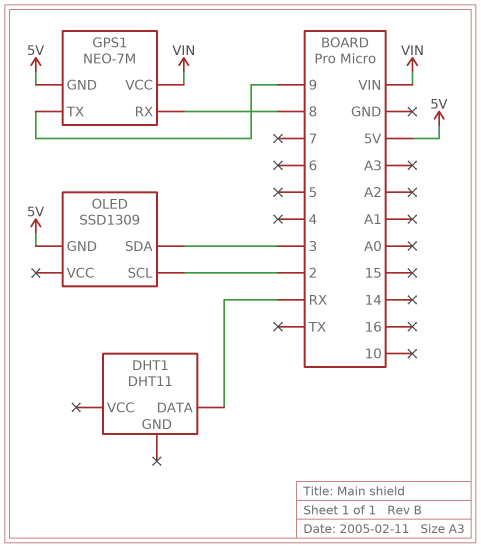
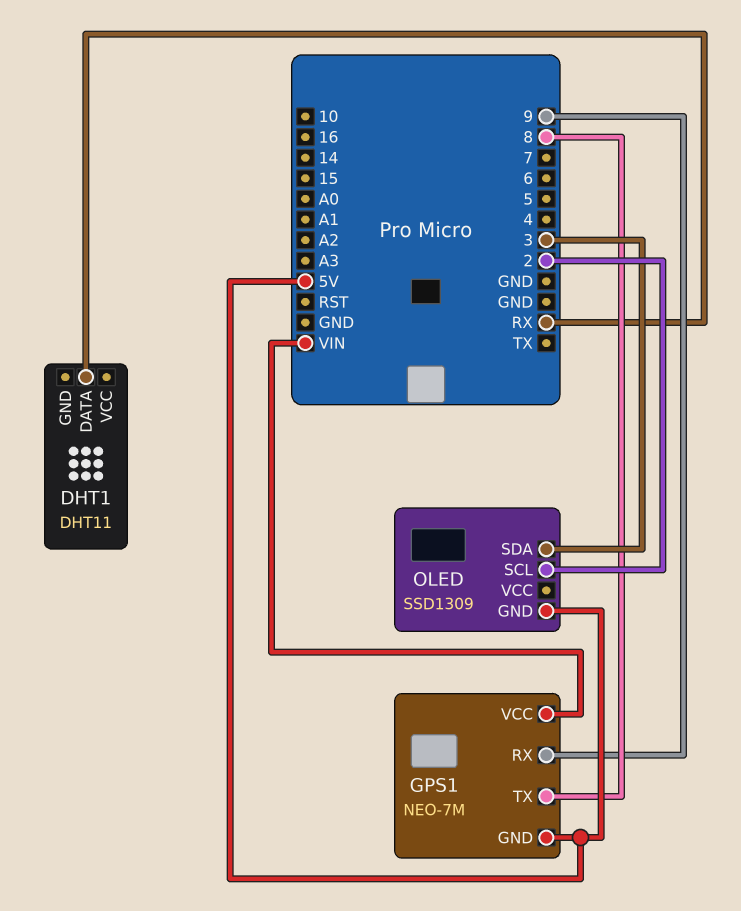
GPS1 pin RX: 8 -> 9
GPS1 pin TX: 9 -> 8

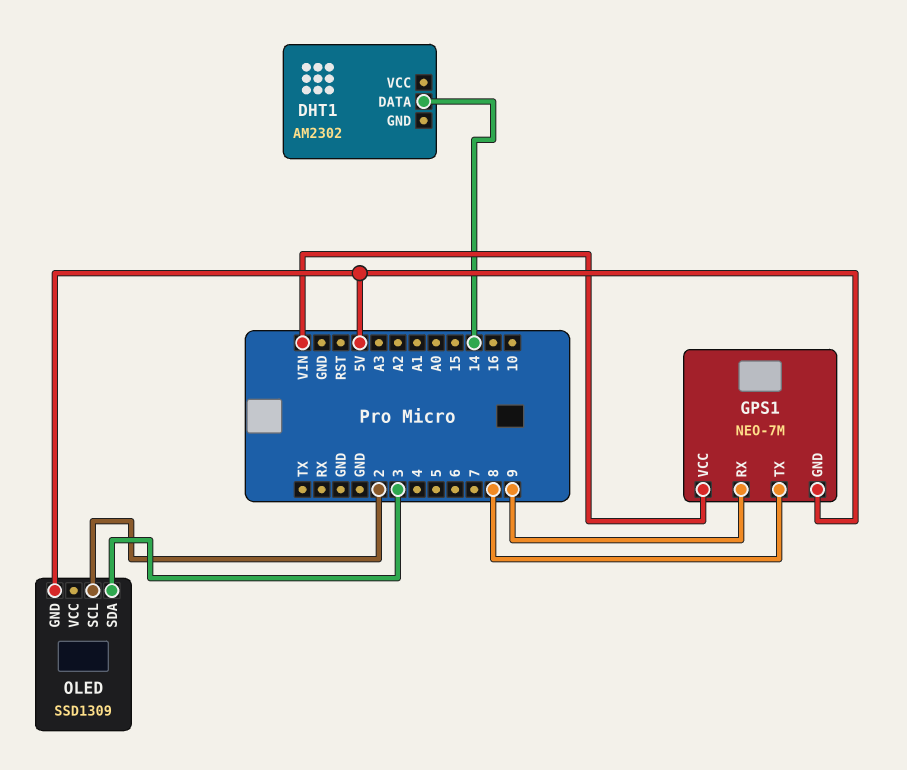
DHT1: DHT11 -> AM2302
DHT1 pin DATA: RX -> 14

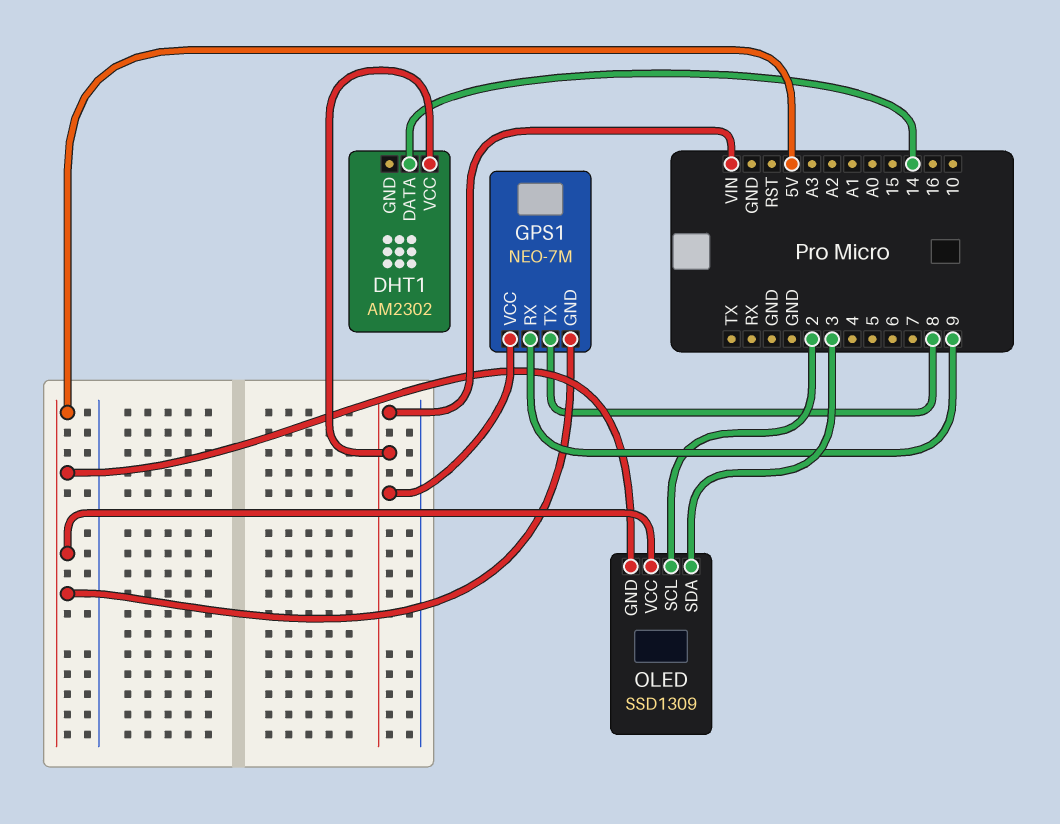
DHT1 pin VCC: none -> VIN
OLED pin VCC: none -> 5V

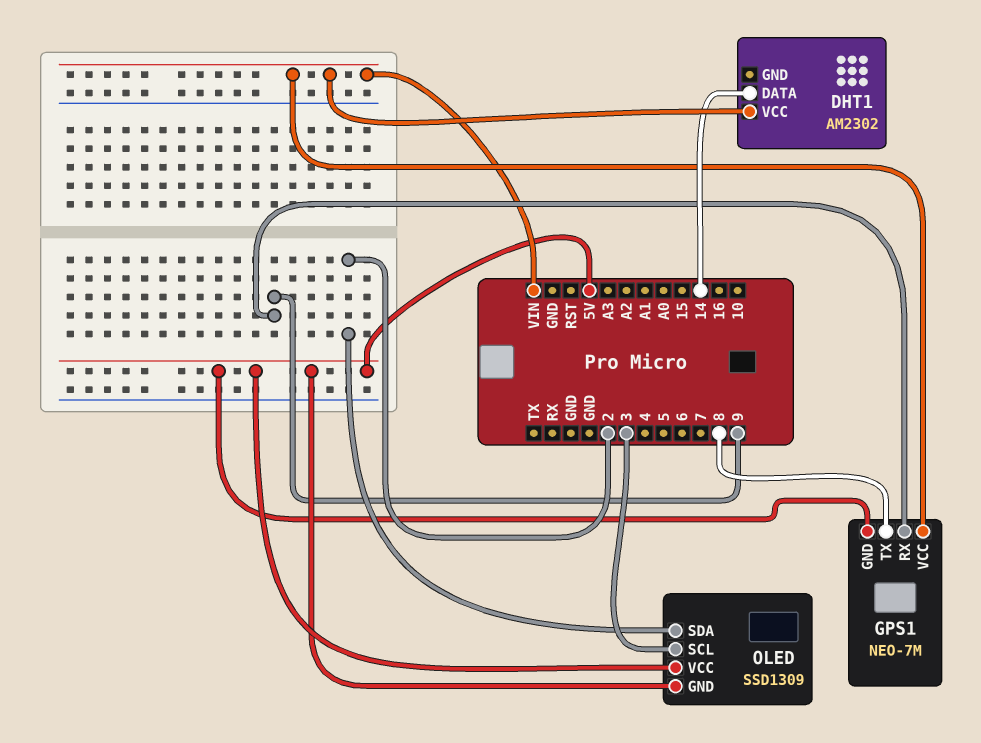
OLED pin SCL: 2 -> 3
OLED pin SDA: 3 -> 2

